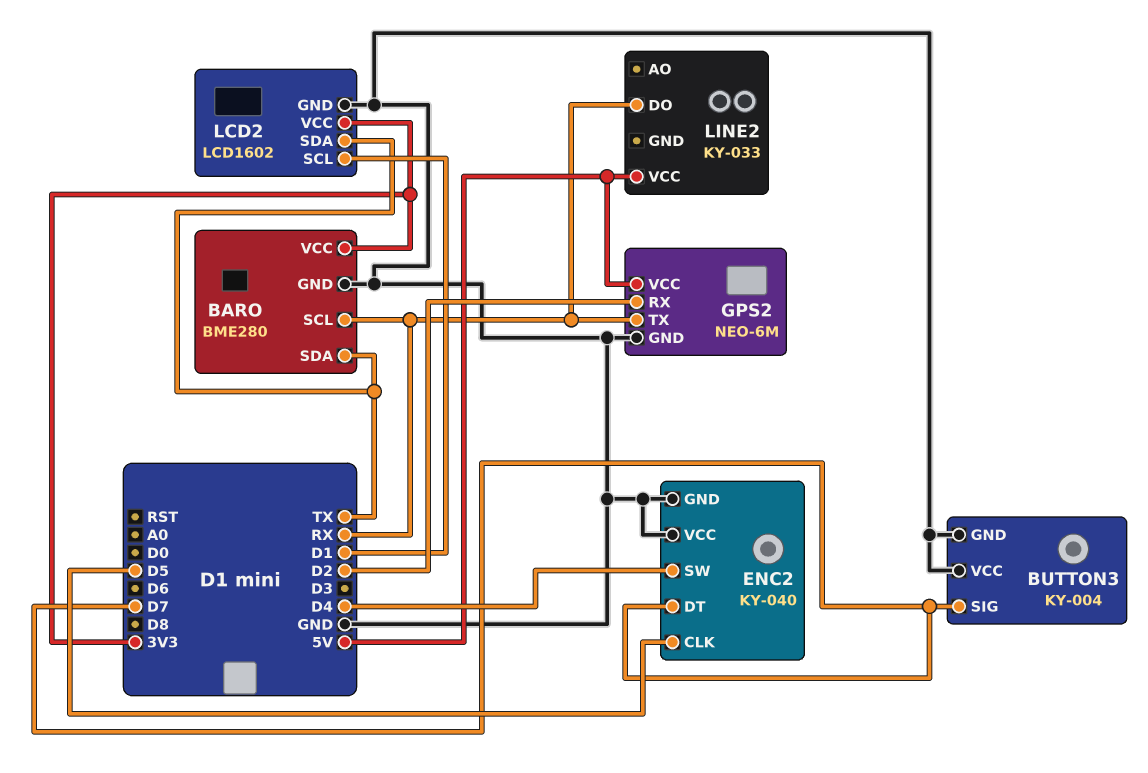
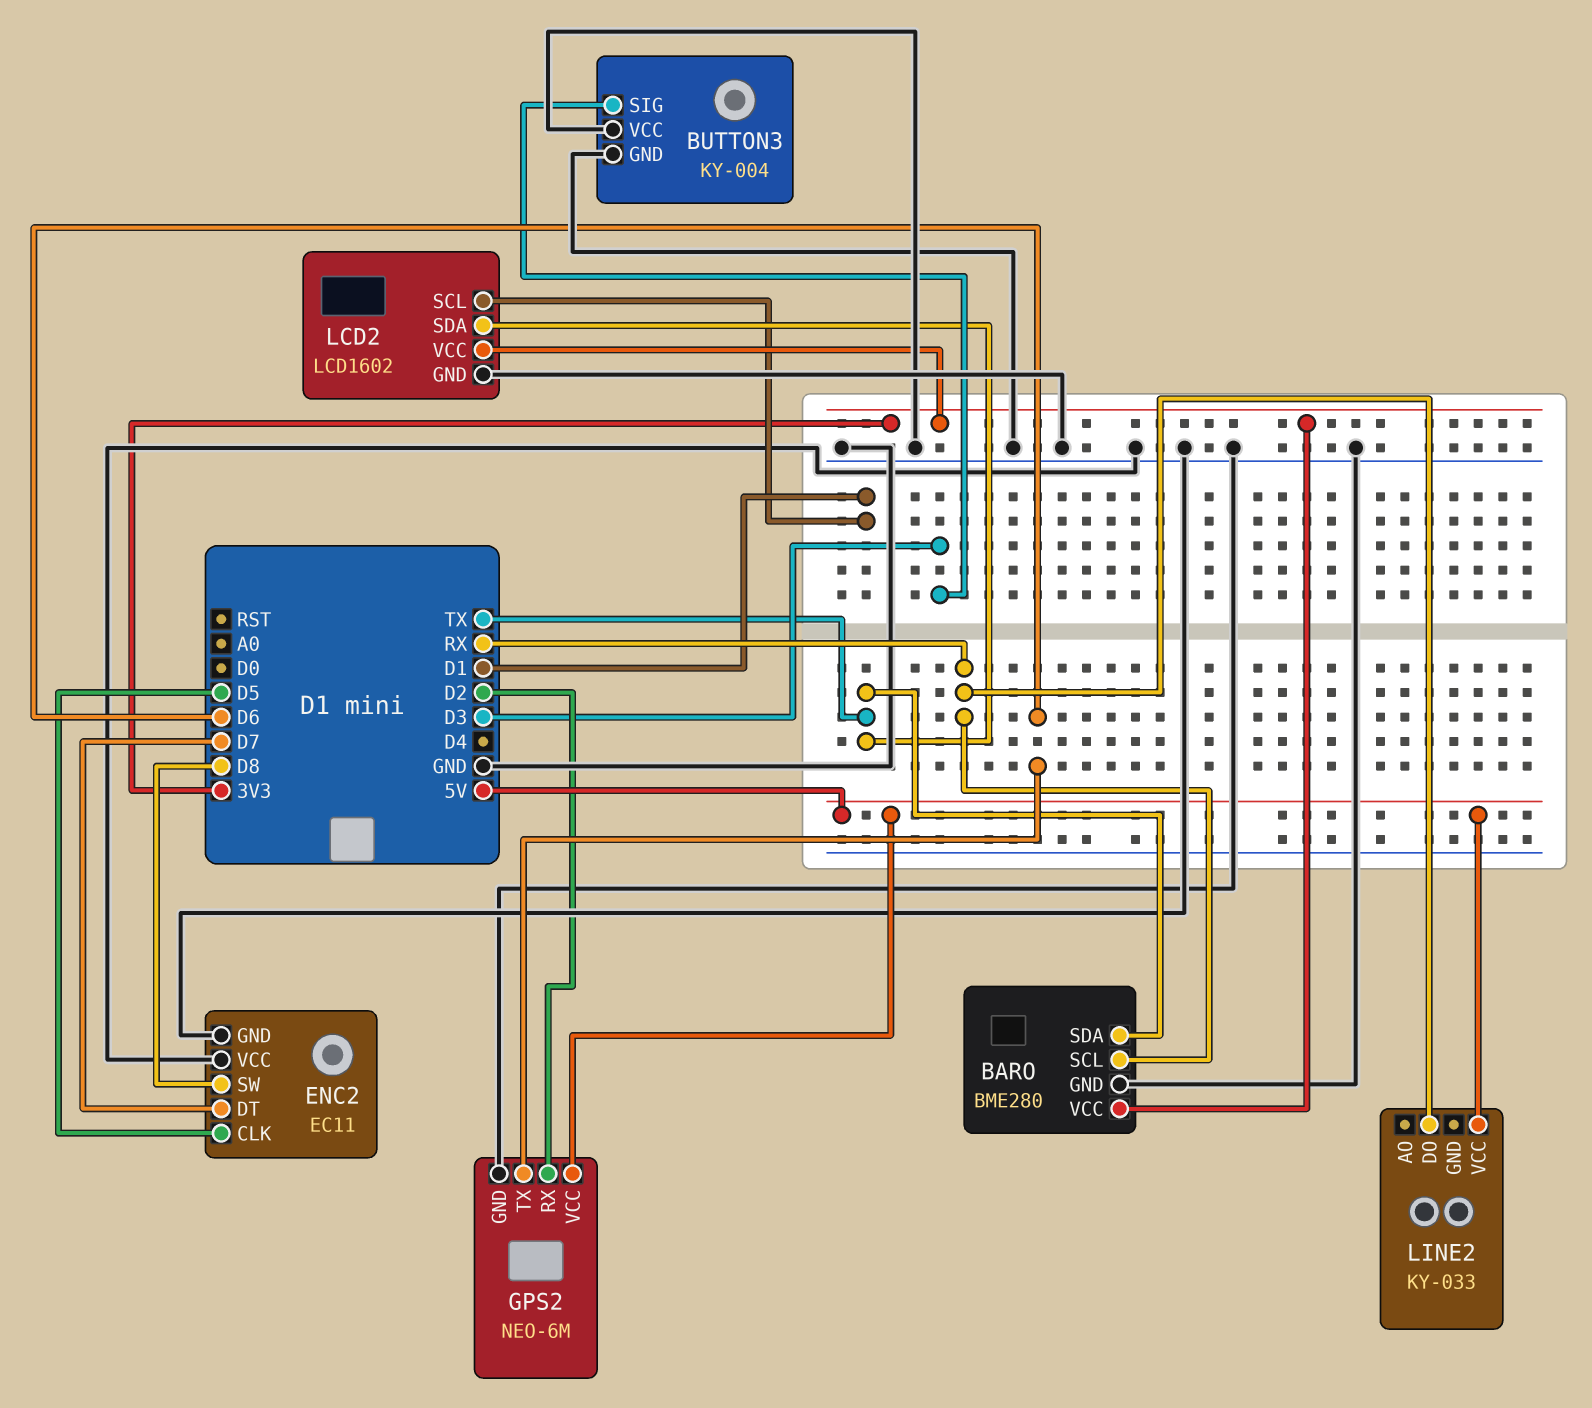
BUTTON3 pin SIG: D7 -> D3
ENC2: KY-040 -> EC11
ENC2 pin SW: D4 -> D8
GPS2 pin TX: RX -> D6

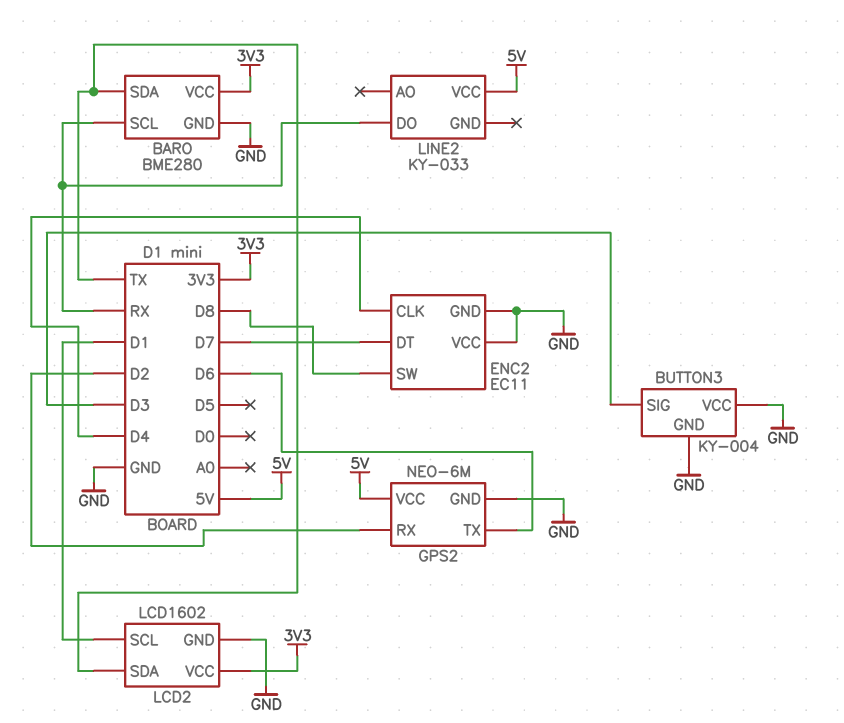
ENC2 pin CLK: D5 -> D4

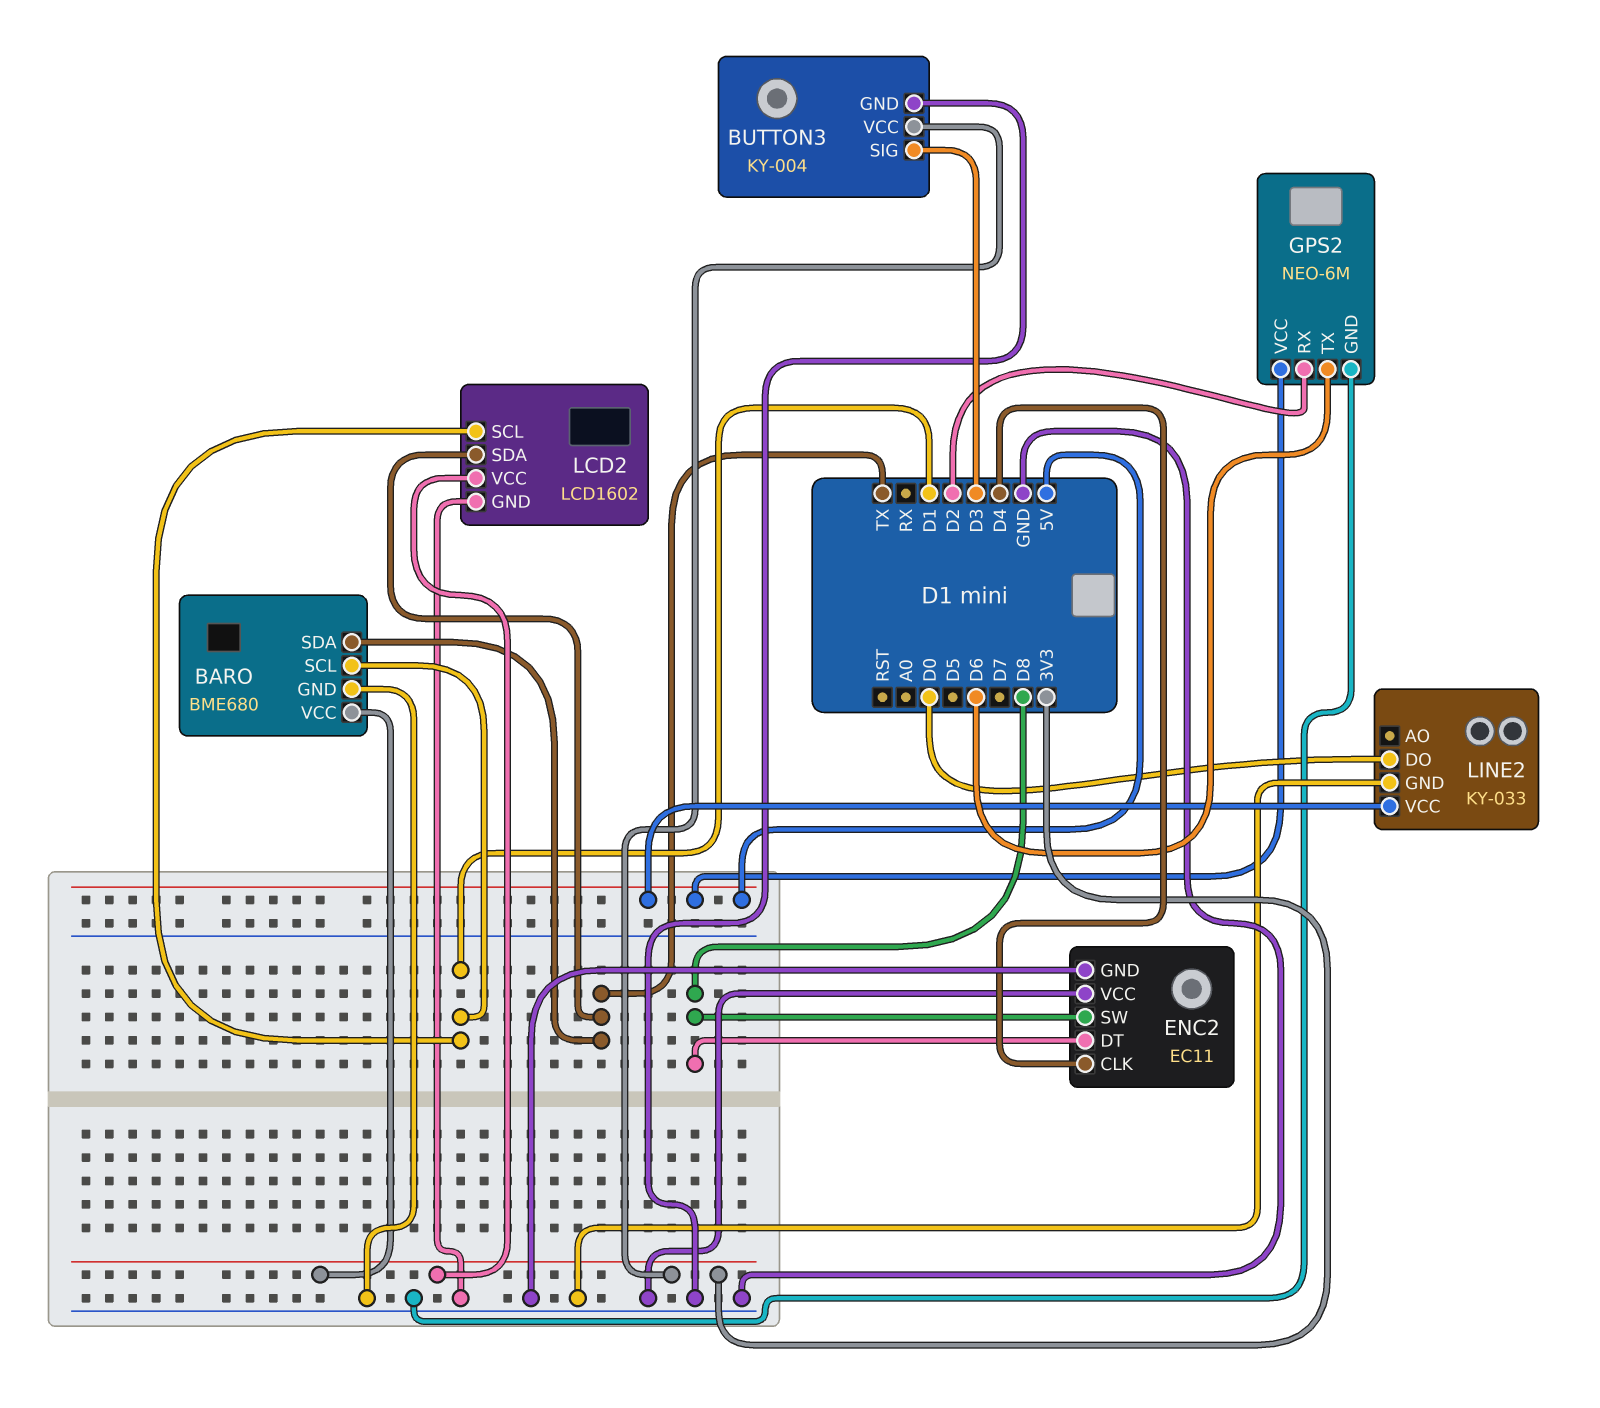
BARO: BME280 -> BME680
BARO pin SCL: RX -> D1
BUTTON3 pin VCC: GND -> 3V3
ENC2 pin DT: D7 -> D8
LINE2 pin DO: RX -> D0
LINE2 pin GND: none -> GND

